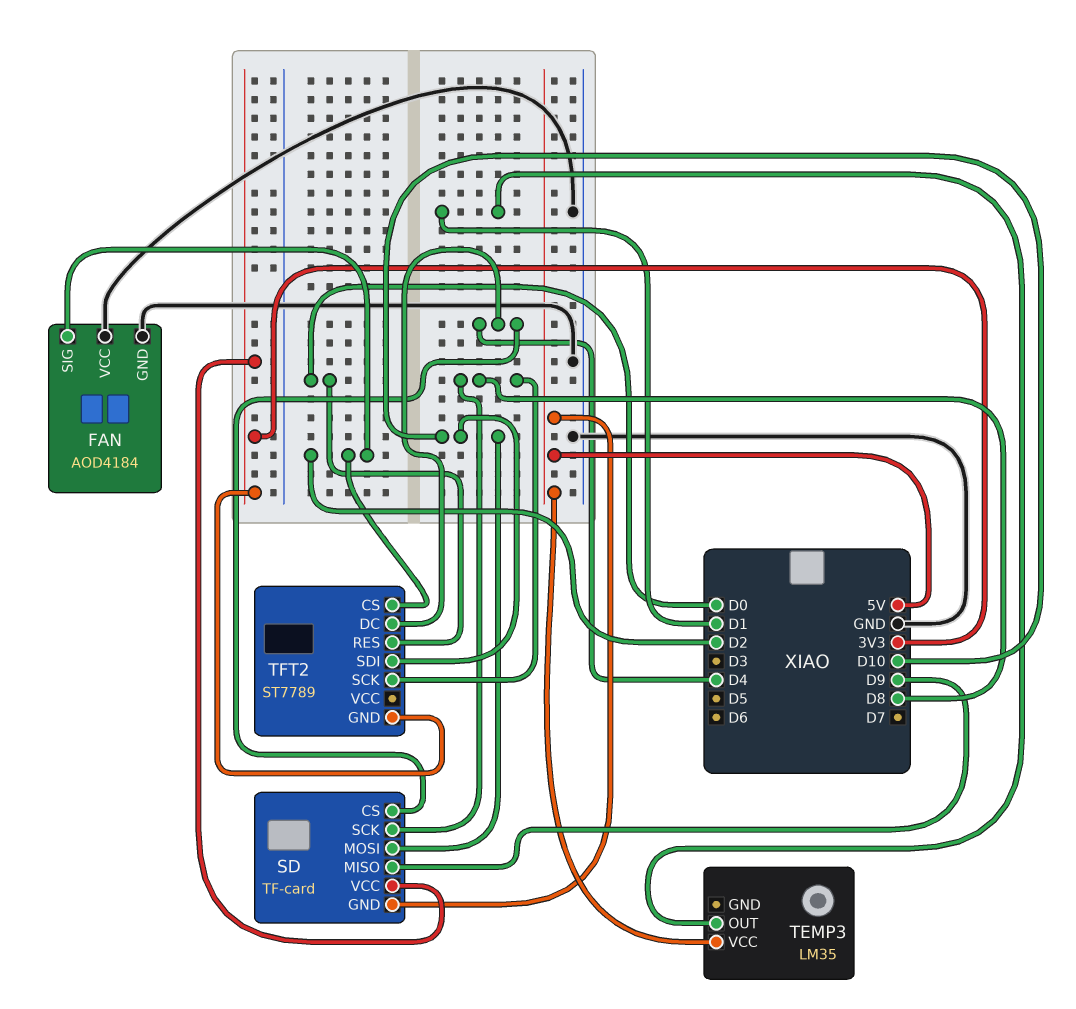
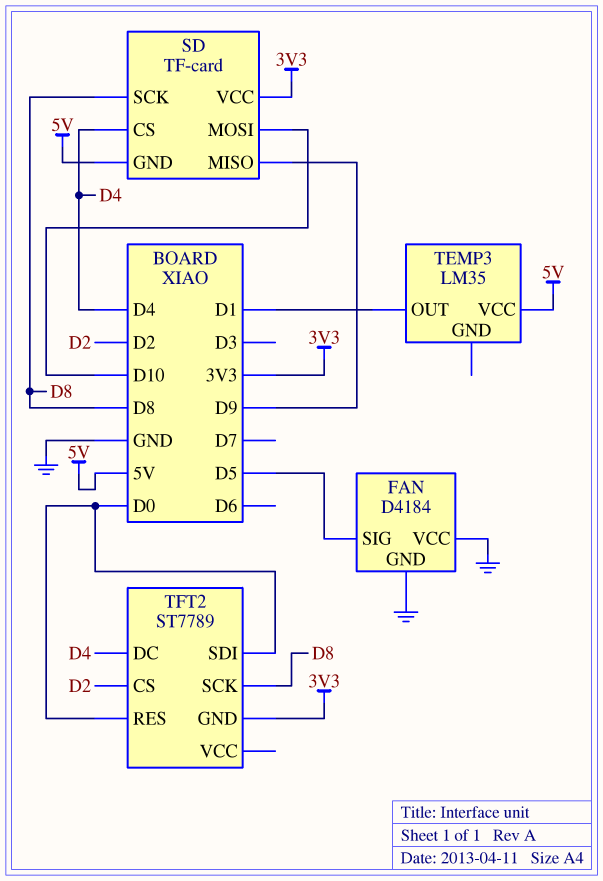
FAN: AOD4184 -> D4184
FAN pin SIG: D2 -> D5
TFT2 pin SDI: D10 -> D0

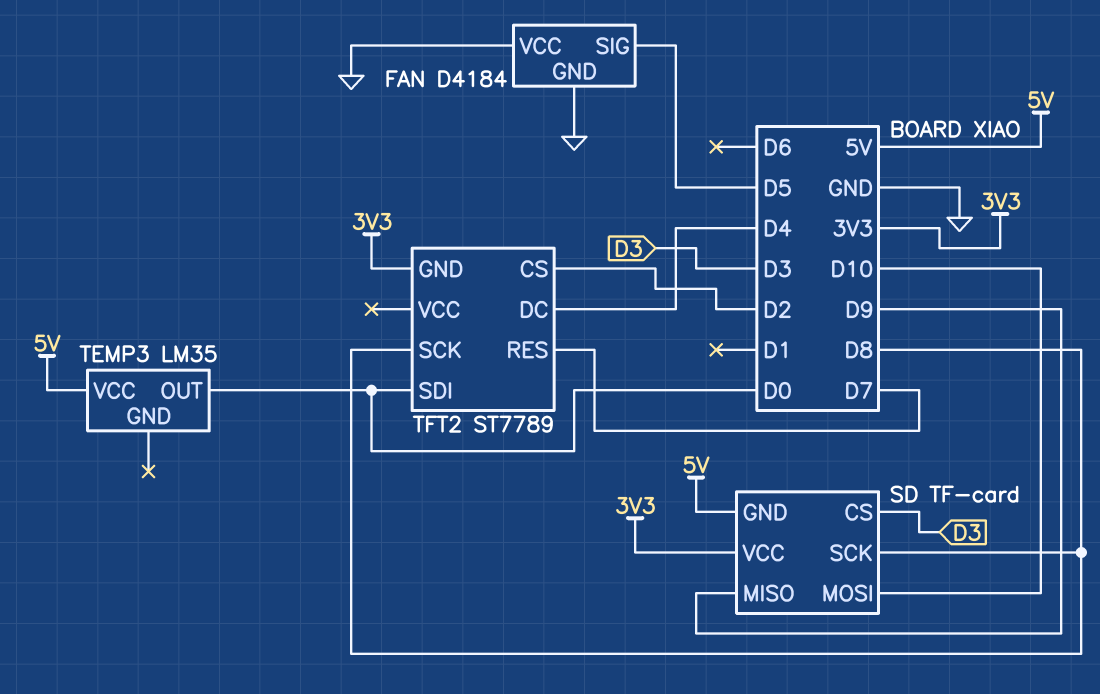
SD pin CS: D4 -> D3
TEMP3 pin OUT: D1 -> D0
TFT2 pin RES: D0 -> D7

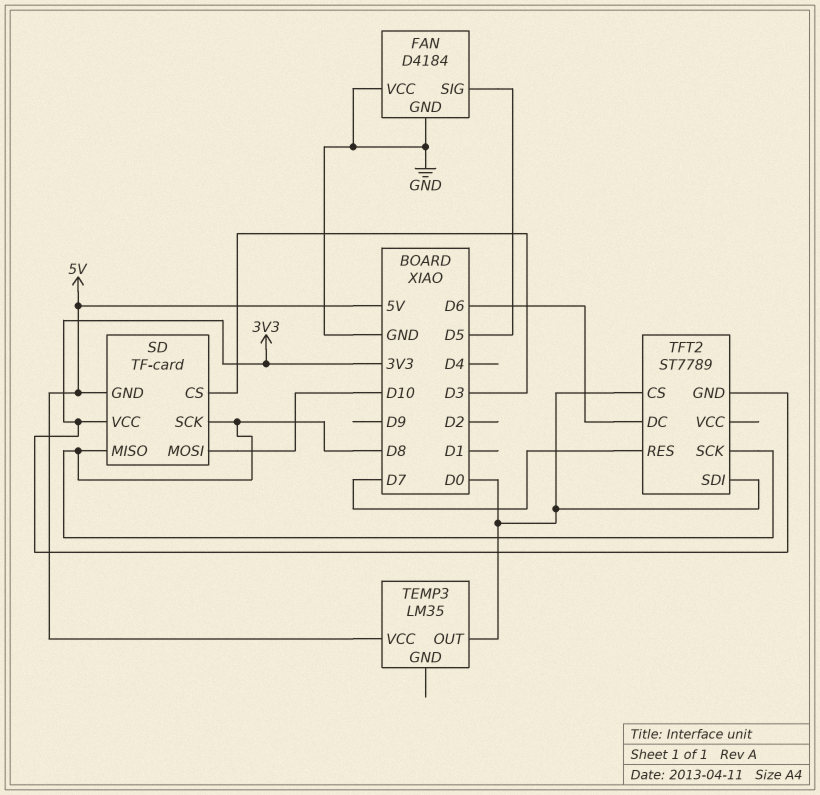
SD pin MISO: D9 -> D8
TFT2 pin CS: D2 -> D0
TFT2 pin DC: D4 -> D6

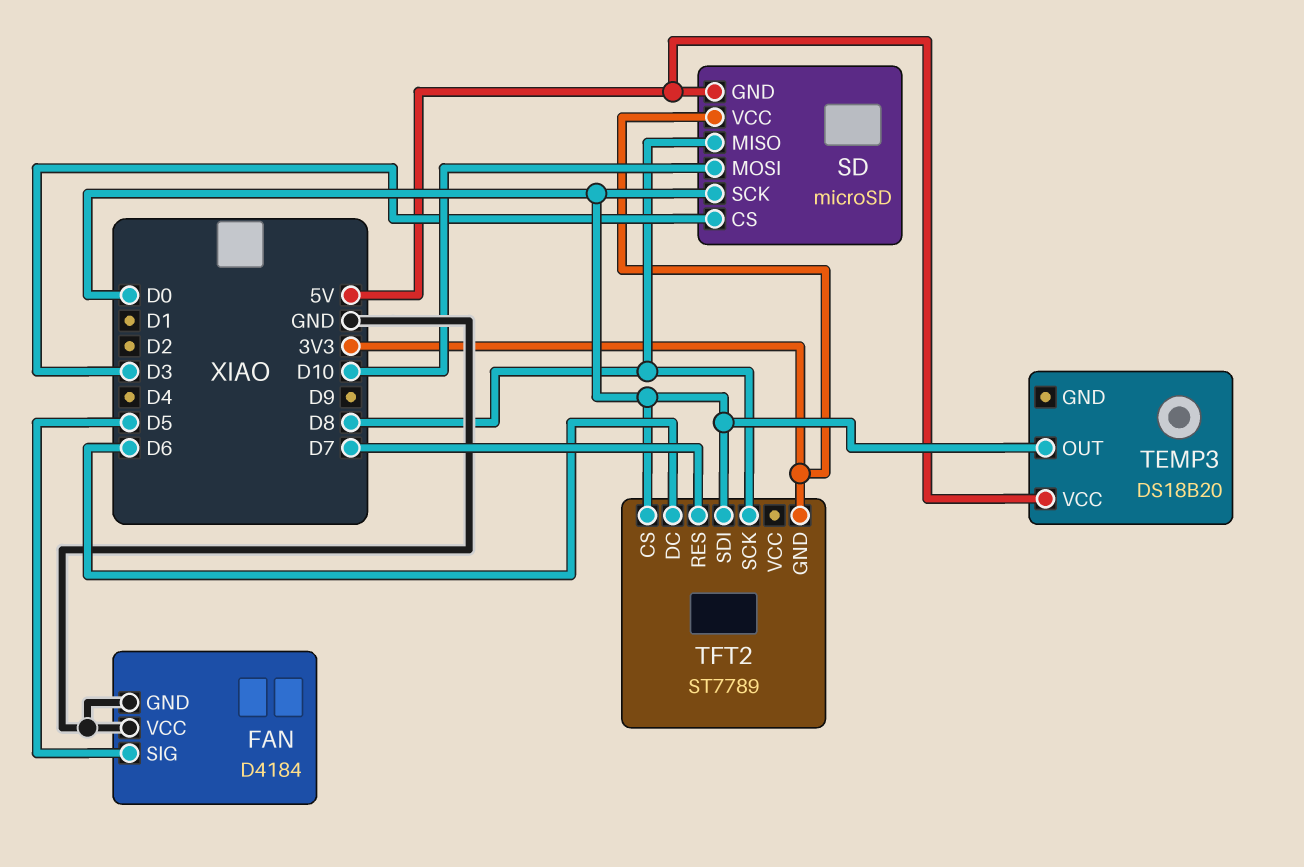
SD: TF-card -> microSD
SD pin SCK: D8 -> D0
TEMP3: LM35 -> DS18B20

